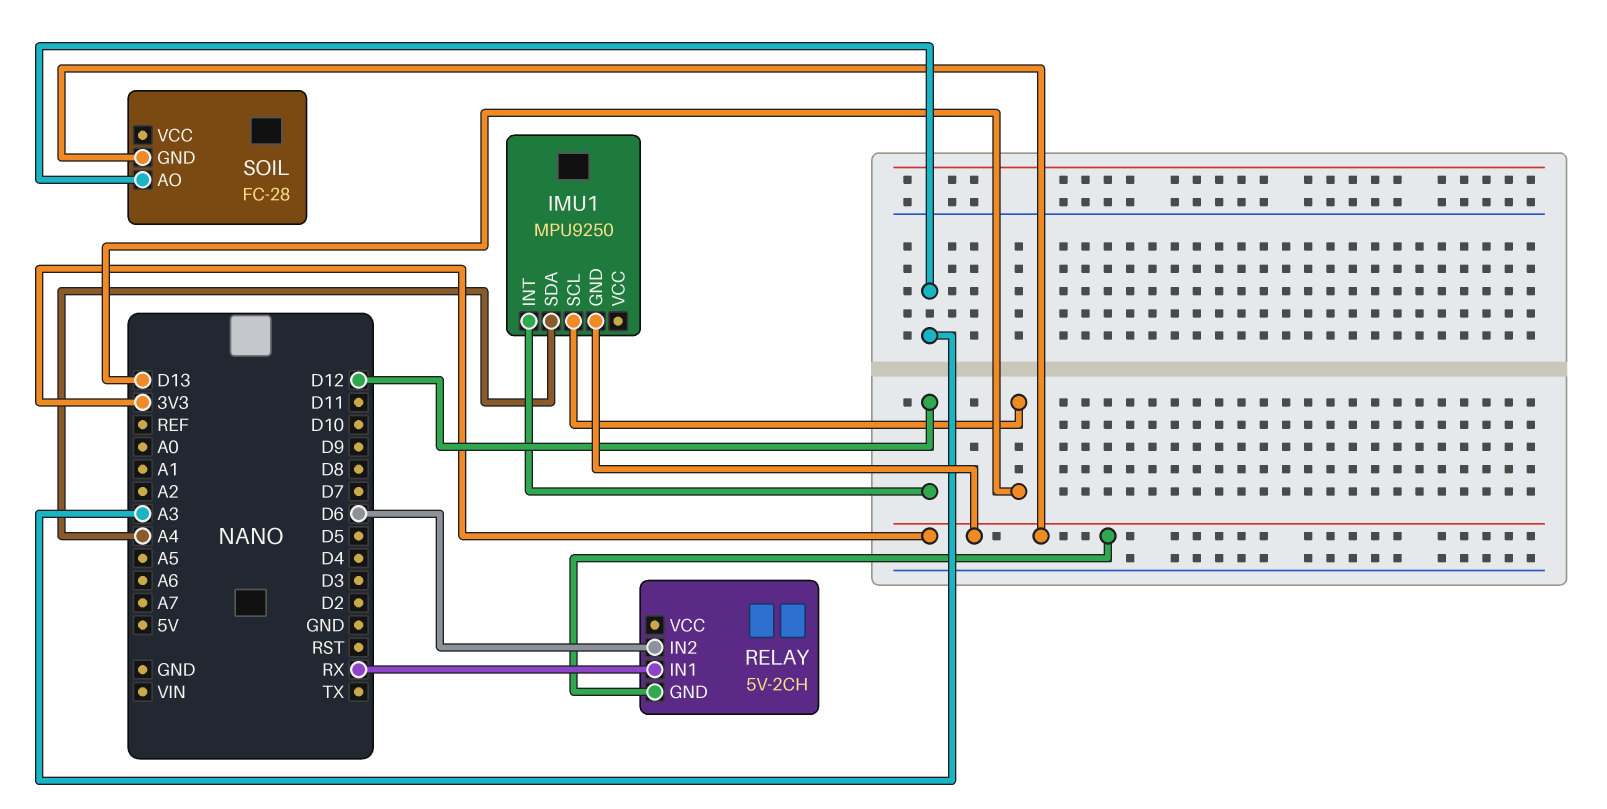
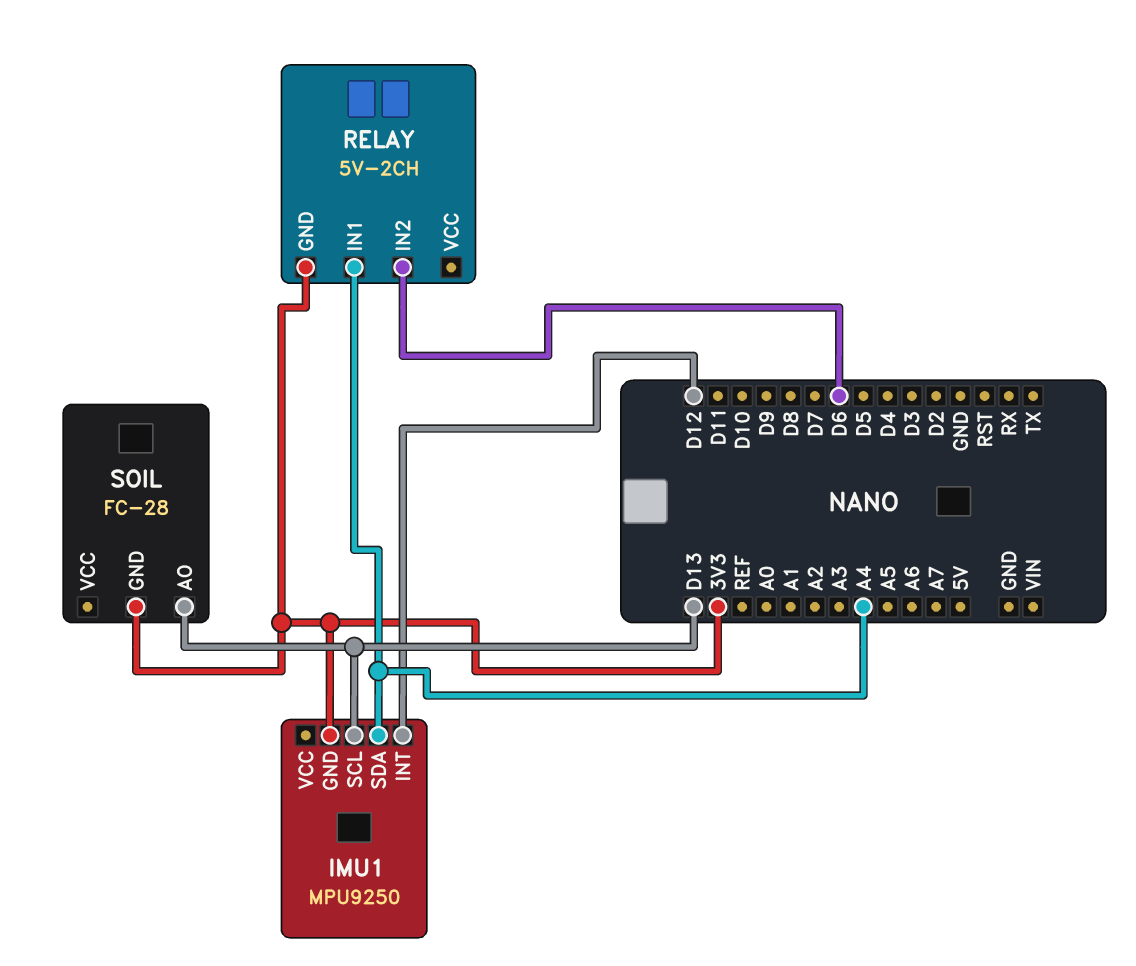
RELAY pin IN1: RX -> A4
SOIL pin AO: A3 -> D13

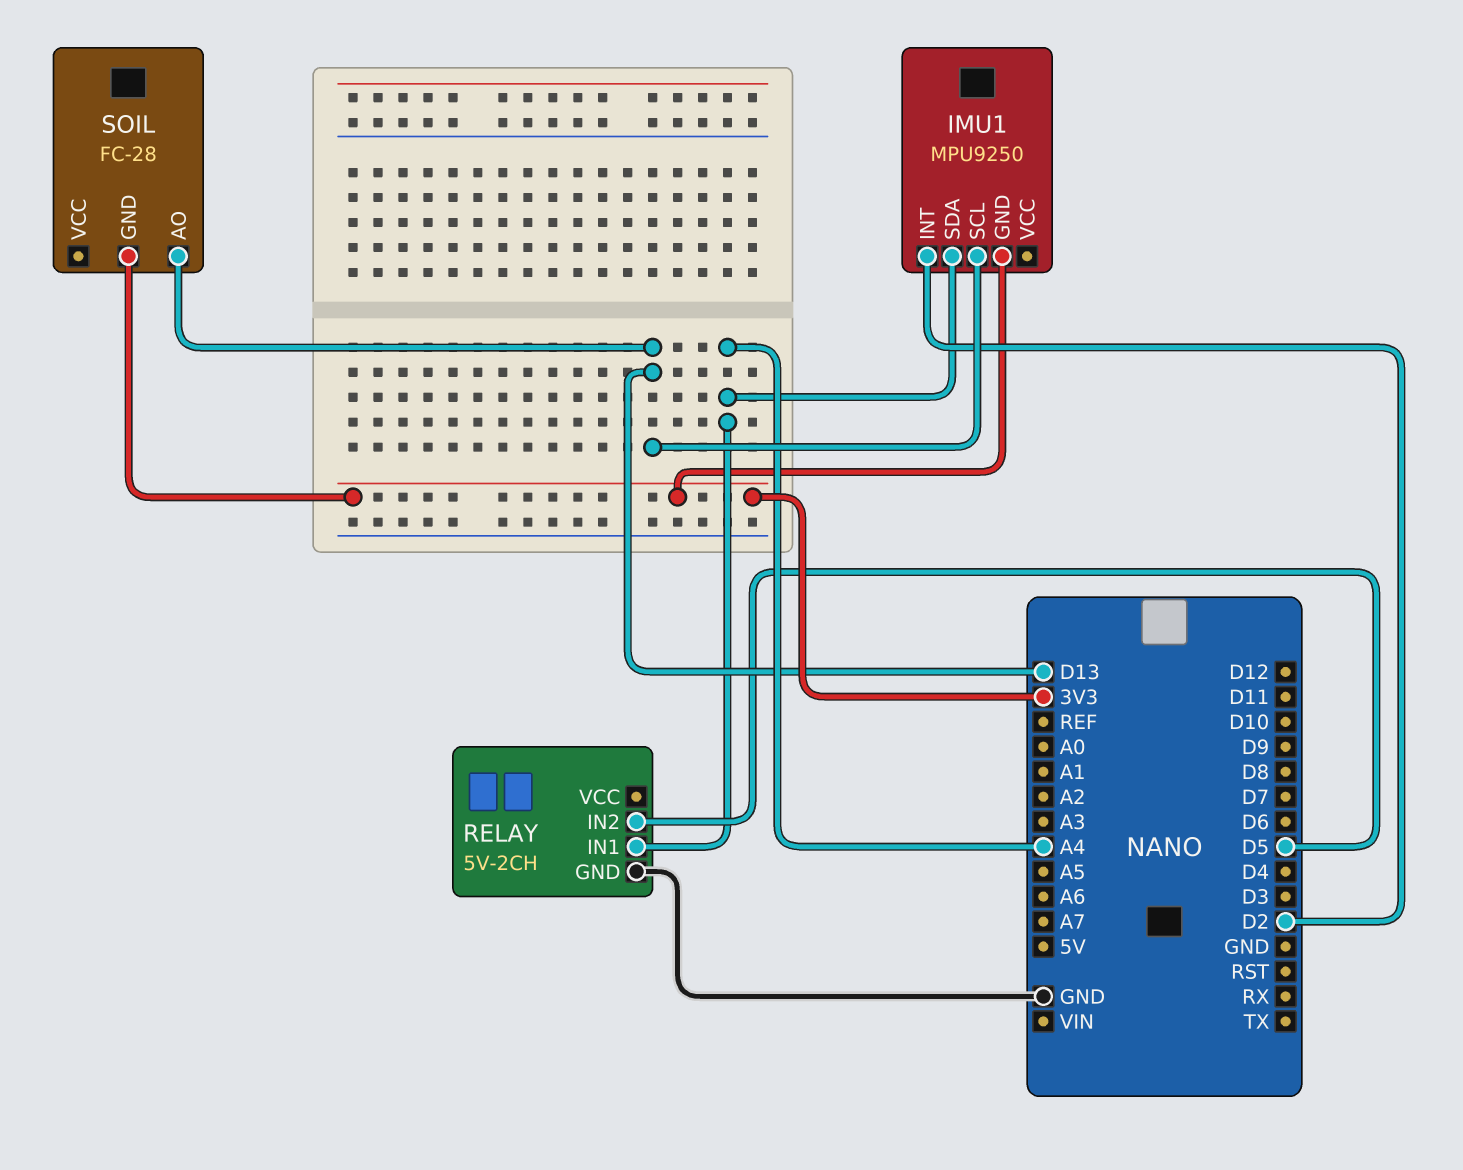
IMU1 pin INT: D12 -> D2
RELAY pin GND: 3V3 -> GND
RELAY pin IN2: D6 -> D5

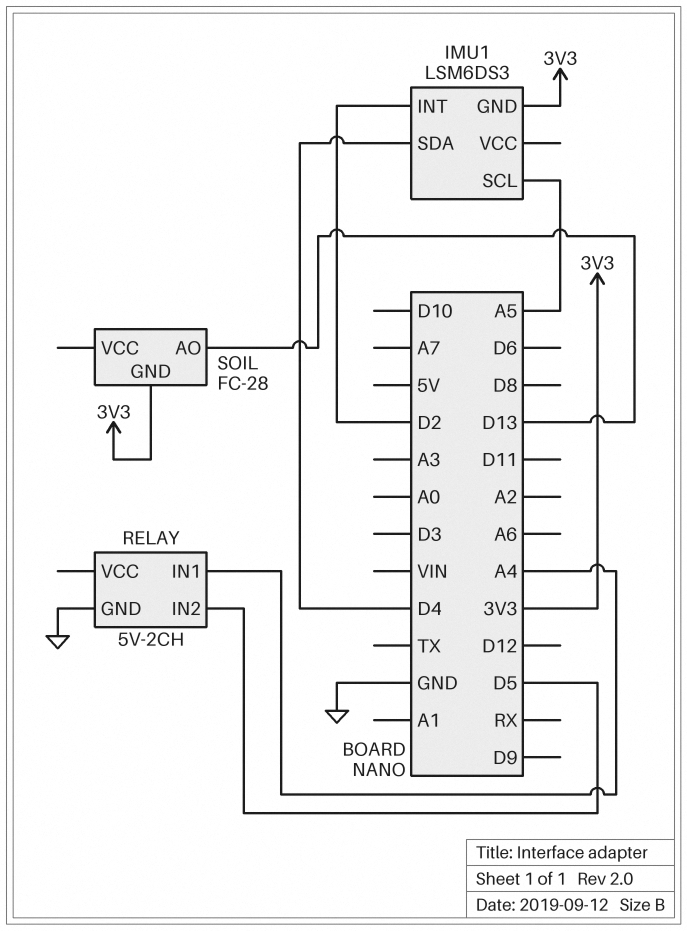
IMU1: MPU9250 -> LSM6DS3
IMU1 pin SCL: D13 -> A5
IMU1 pin SDA: A4 -> D4

